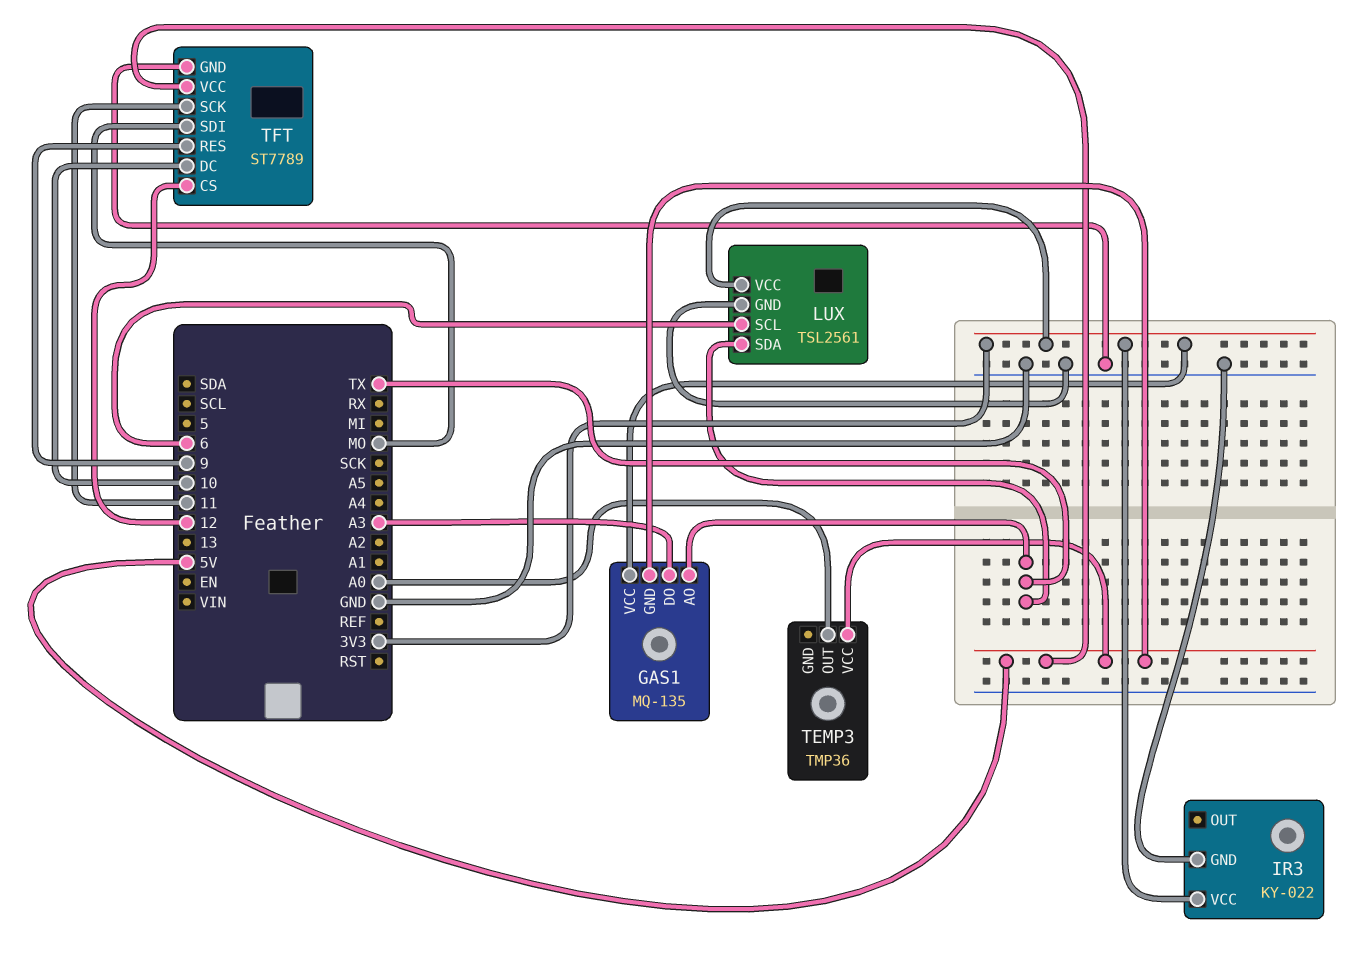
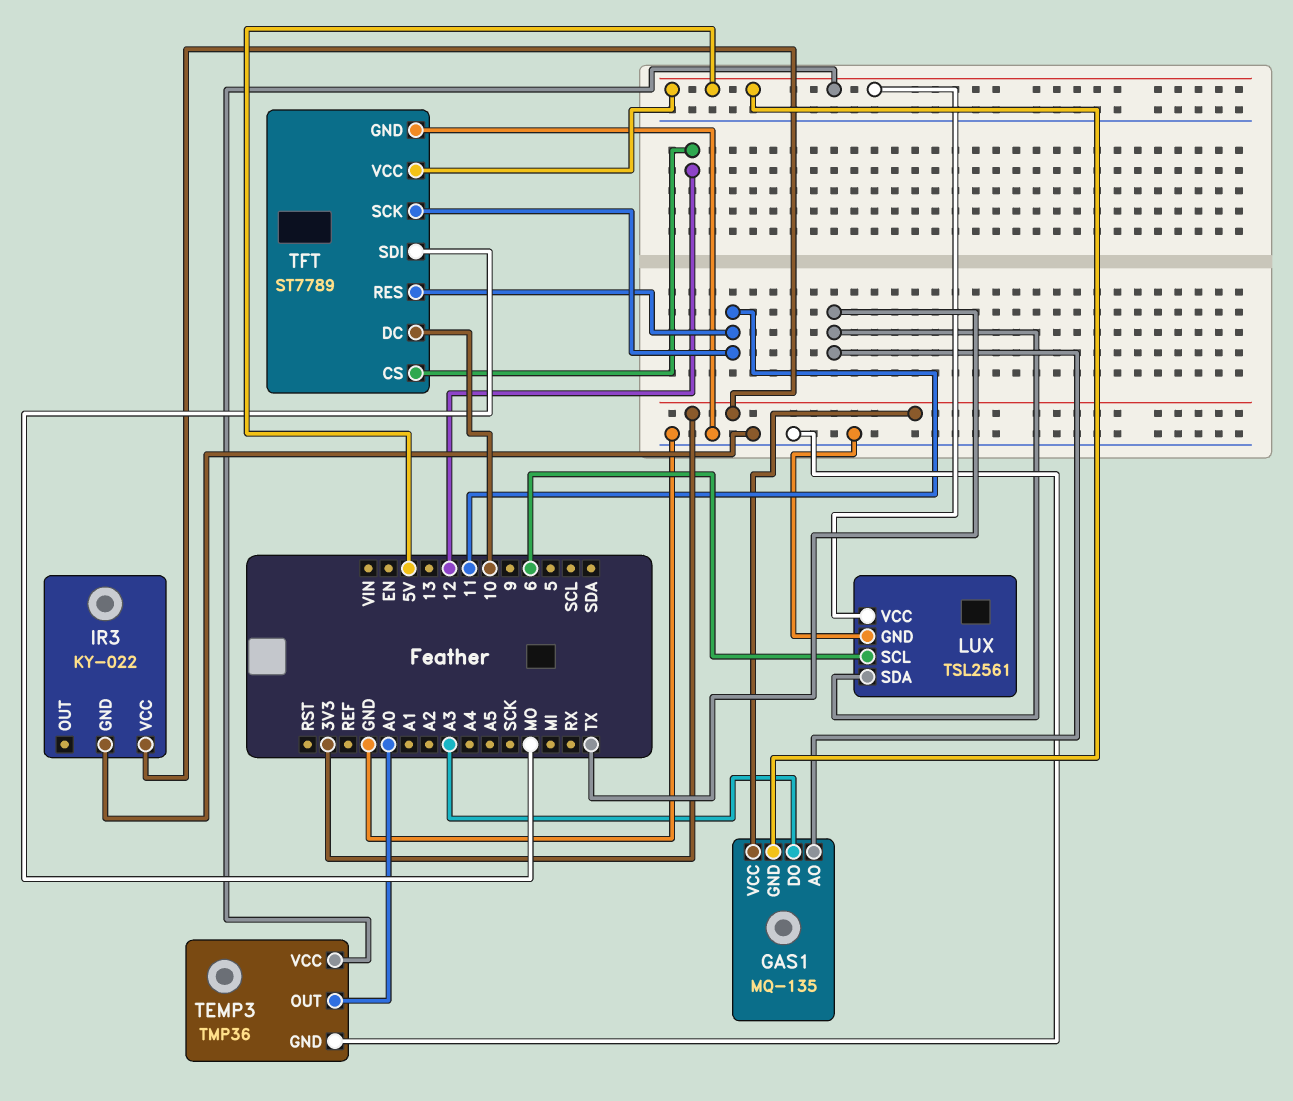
LUX pin VCC: 3V3 -> 5V
TEMP3 pin GND: none -> GND
TFT pin RES: 9 -> 11

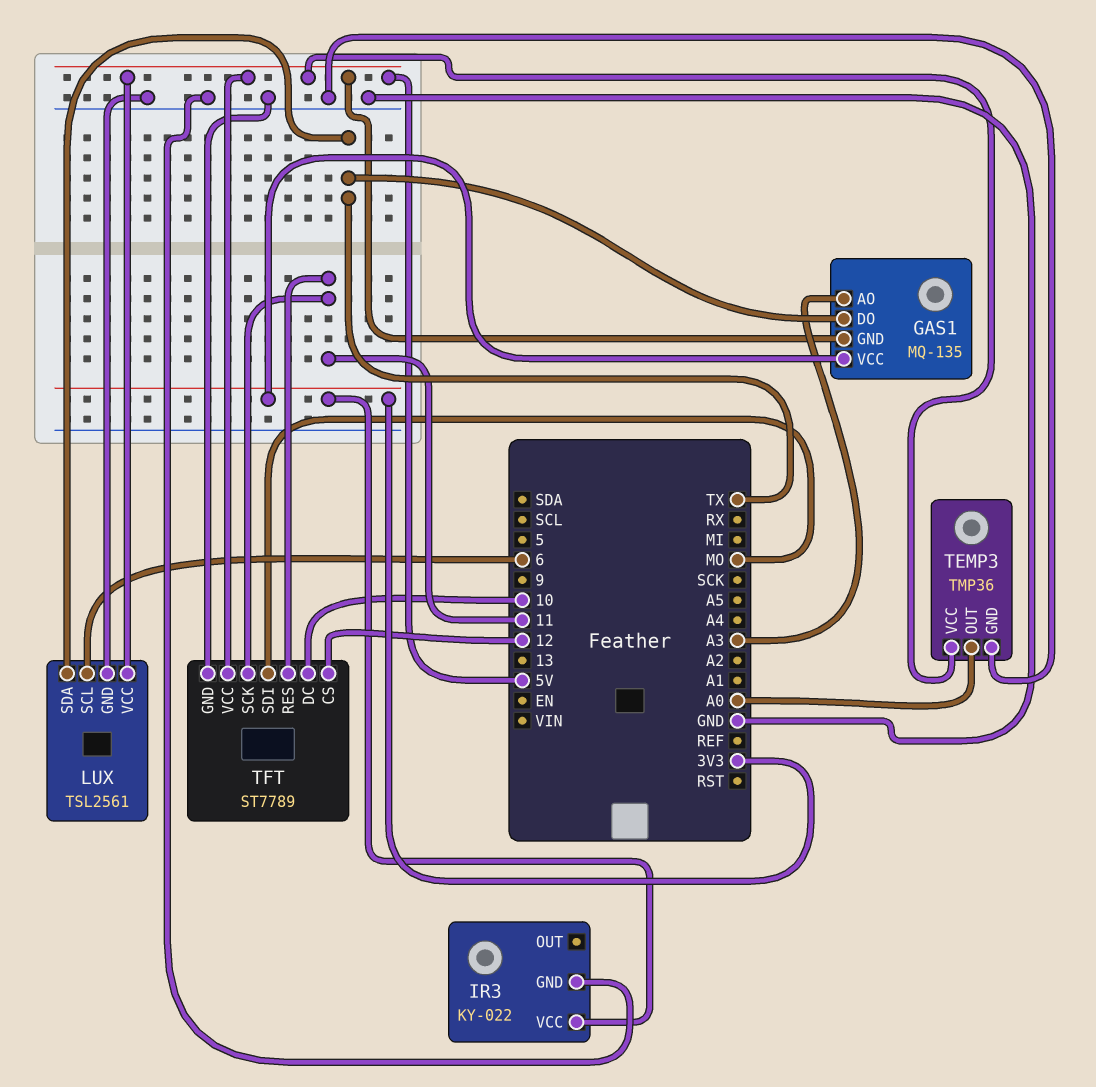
GAS1 pin AO: TX -> A3
GAS1 pin DO: A3 -> TX

